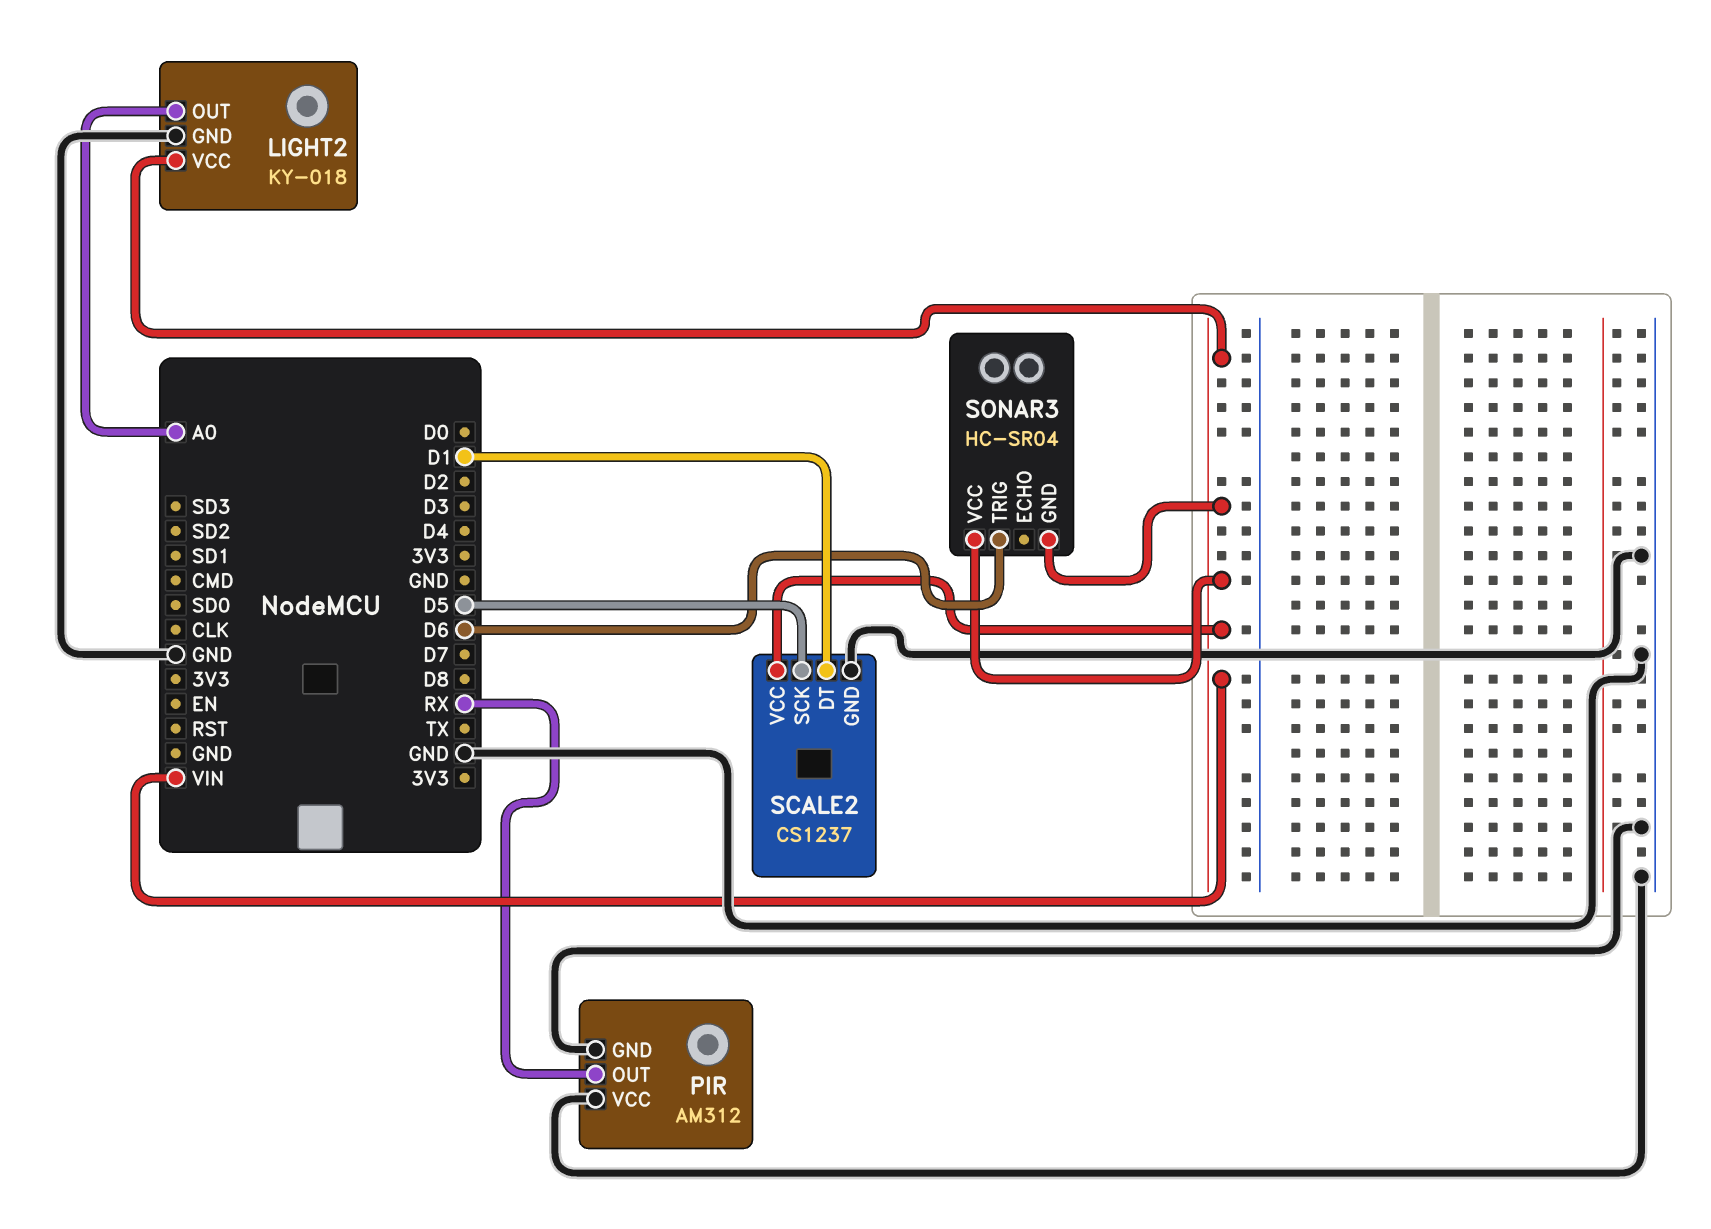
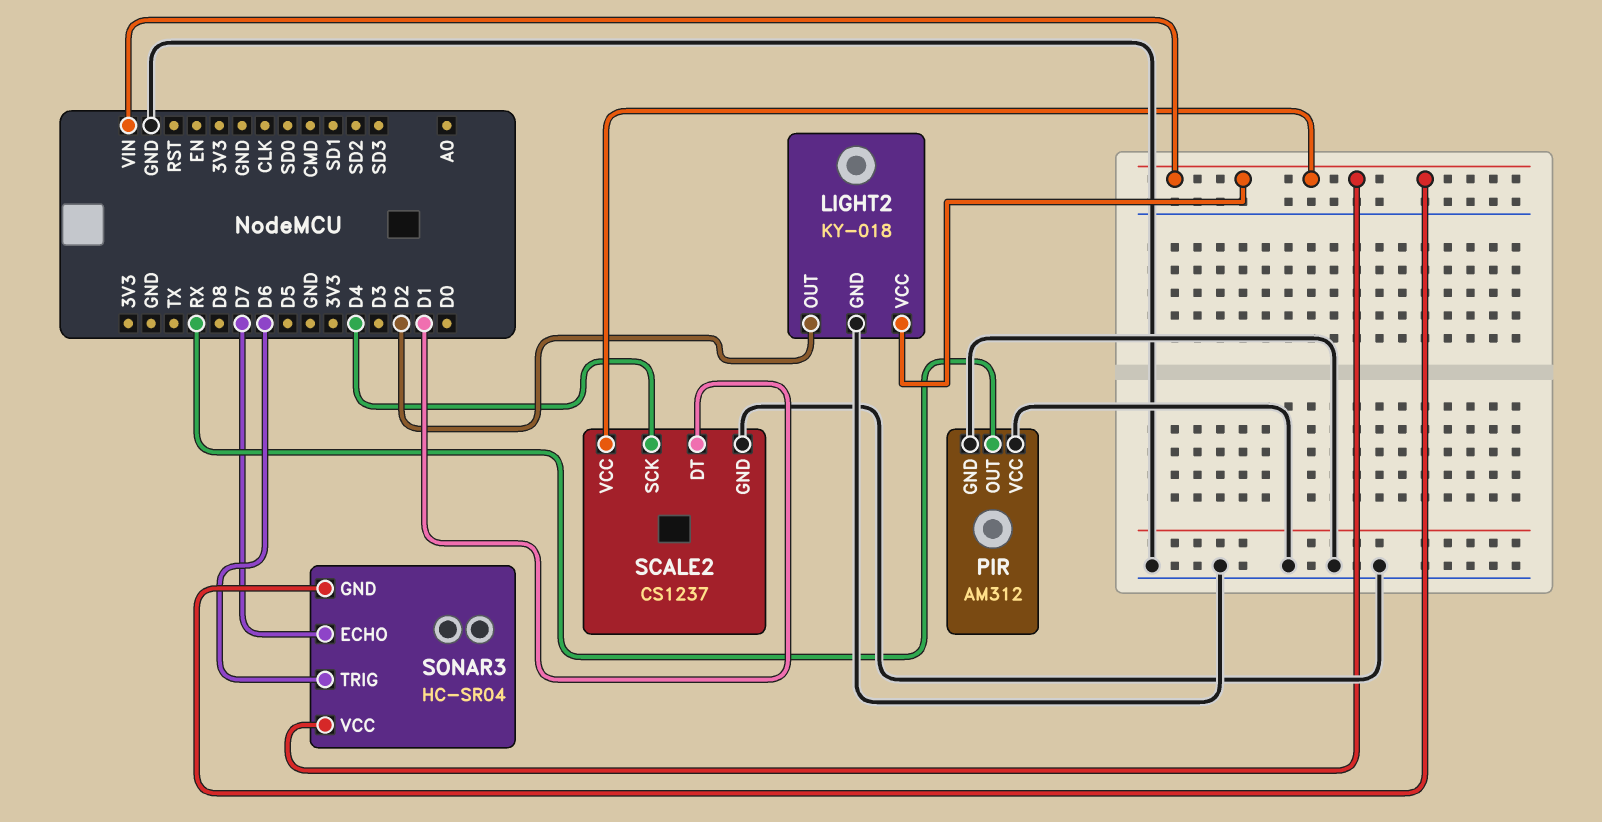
LIGHT2 pin OUT: A0 -> D2
SCALE2 pin SCK: D5 -> D4
SONAR3 pin ECHO: none -> D7

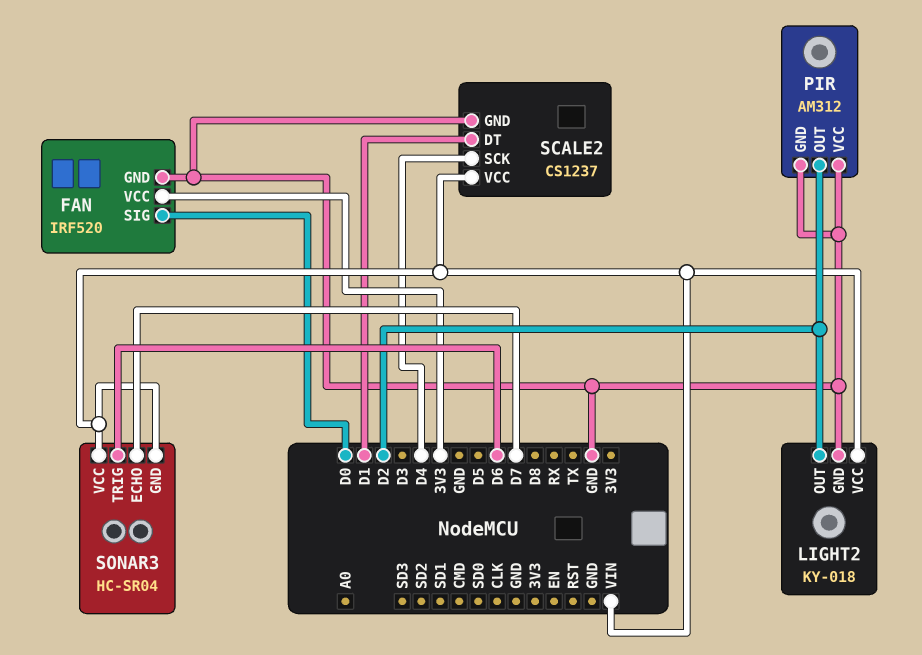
FAN: none -> IRF520
FAN pin GND: none -> GND
FAN pin SIG: none -> D0
FAN pin VCC: none -> 3V3
PIR pin OUT: RX -> D2

